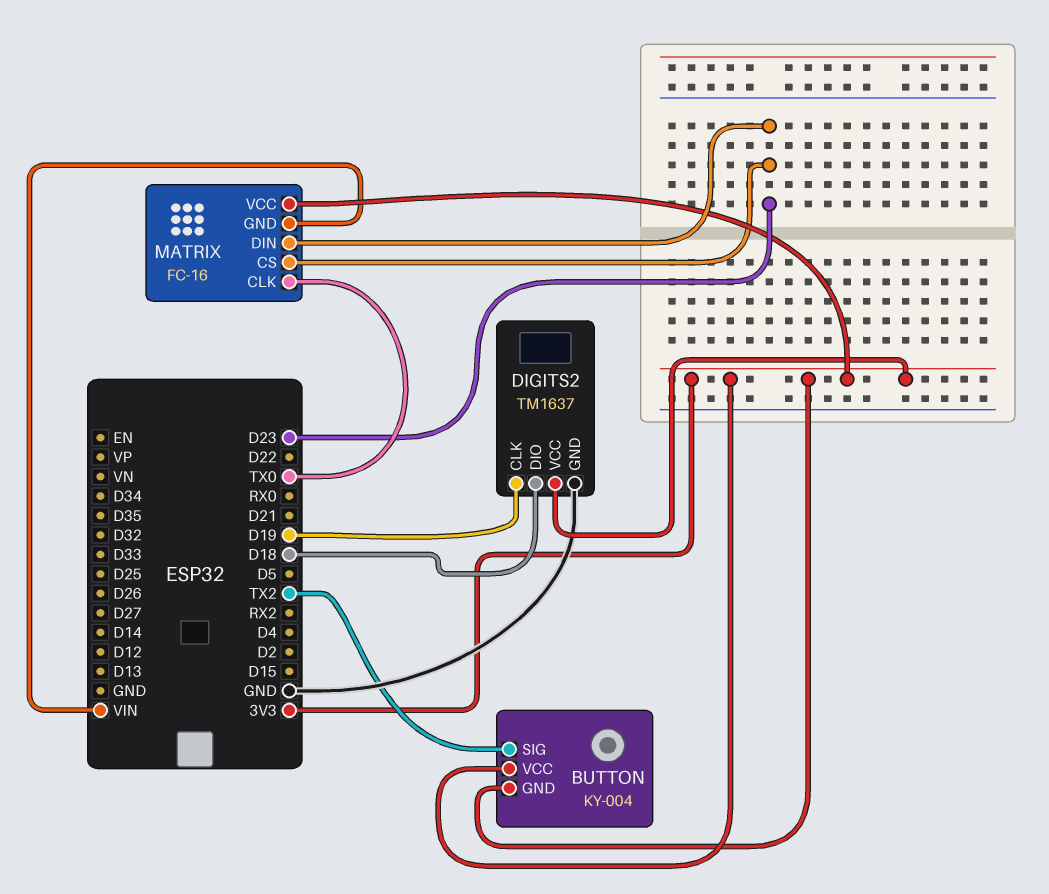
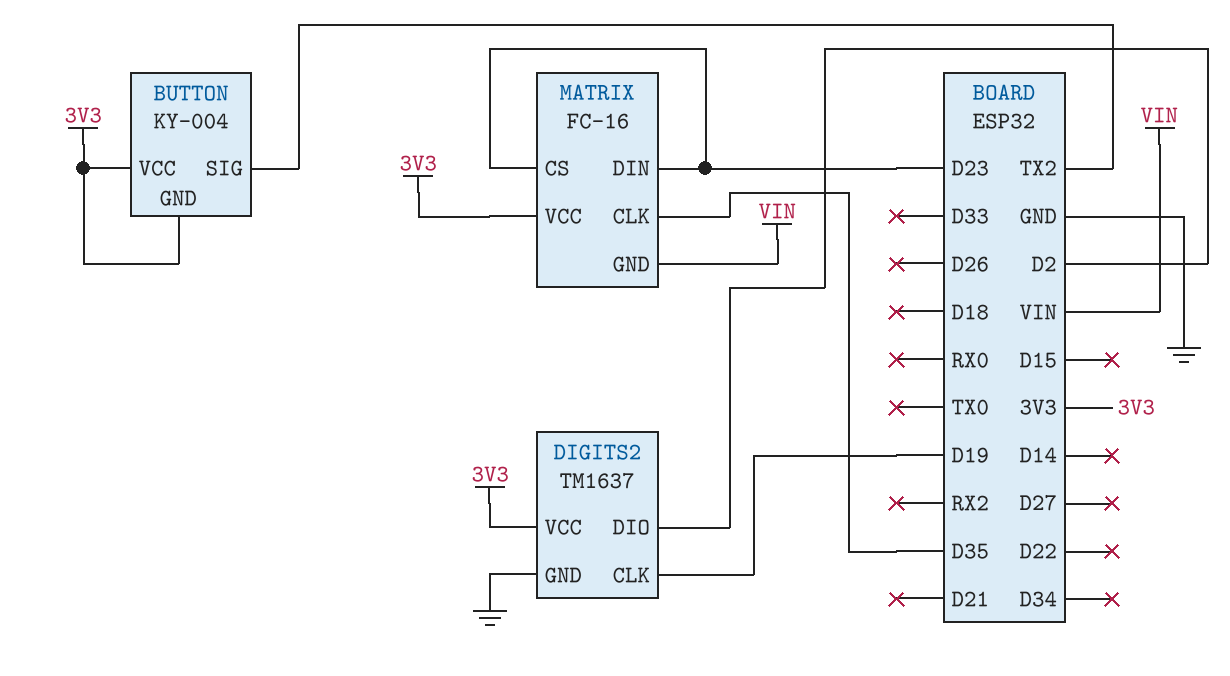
DIGITS2 pin DIO: D18 -> D2
MATRIX pin CLK: TX0 -> D35

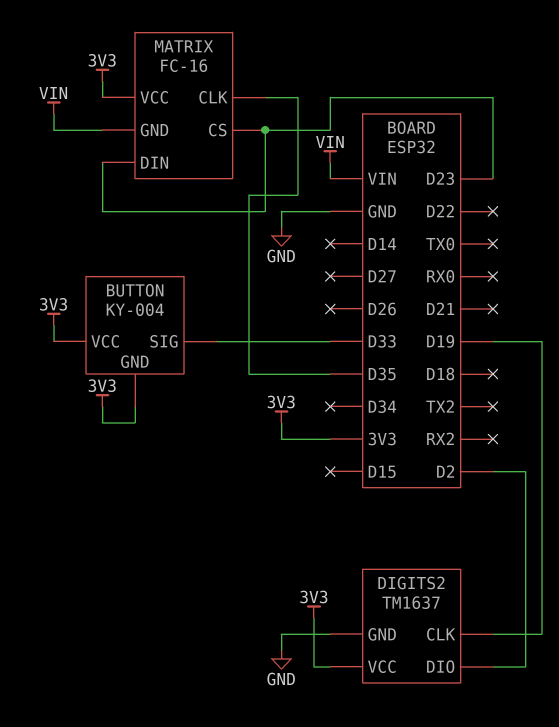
BUTTON pin SIG: TX2 -> D33

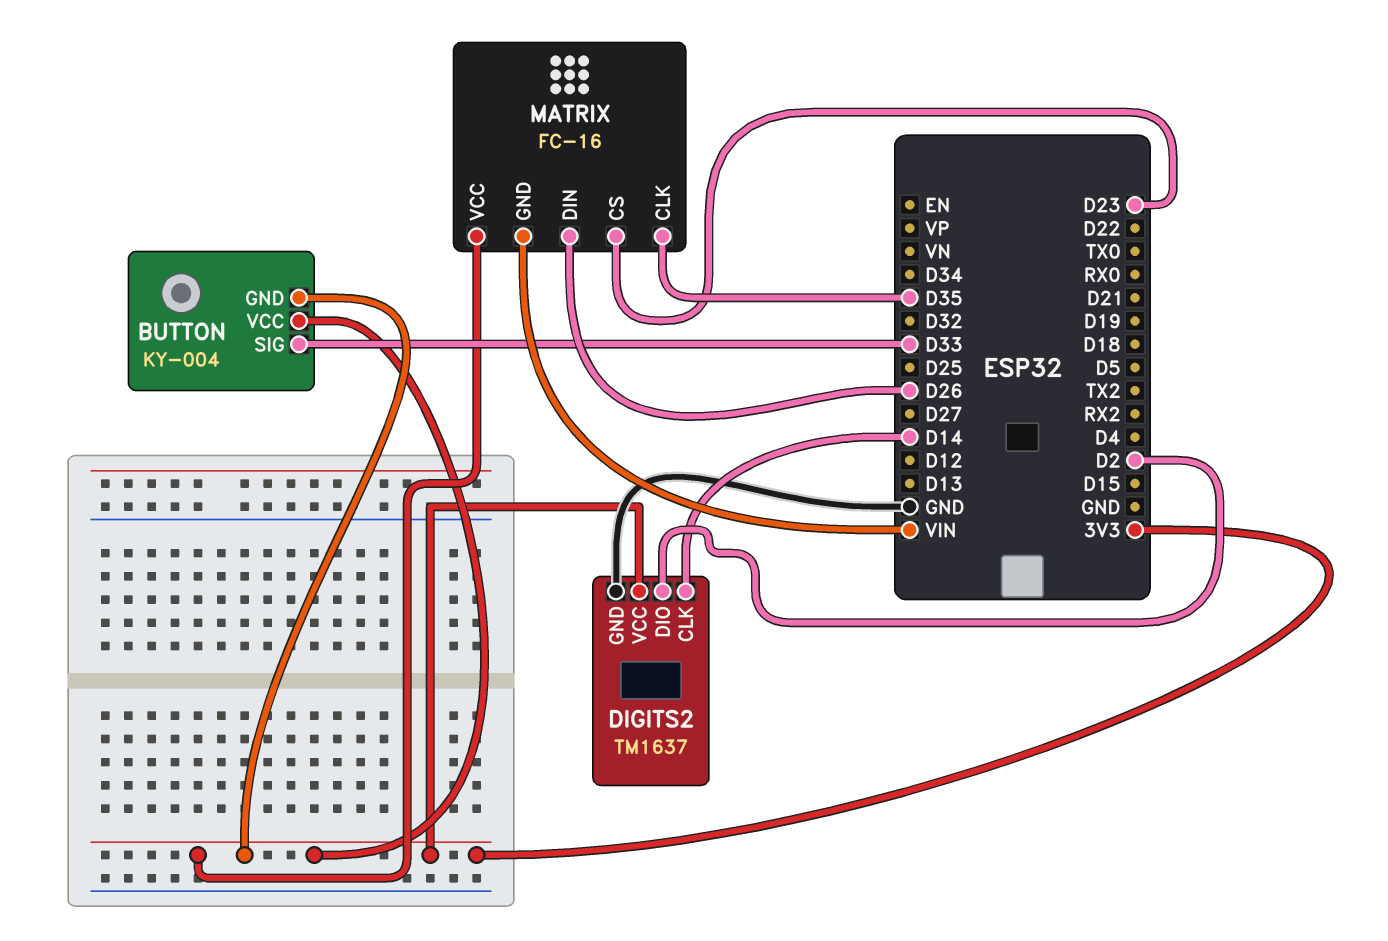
DIGITS2 pin CLK: D19 -> D14
MATRIX pin DIN: D23 -> D26

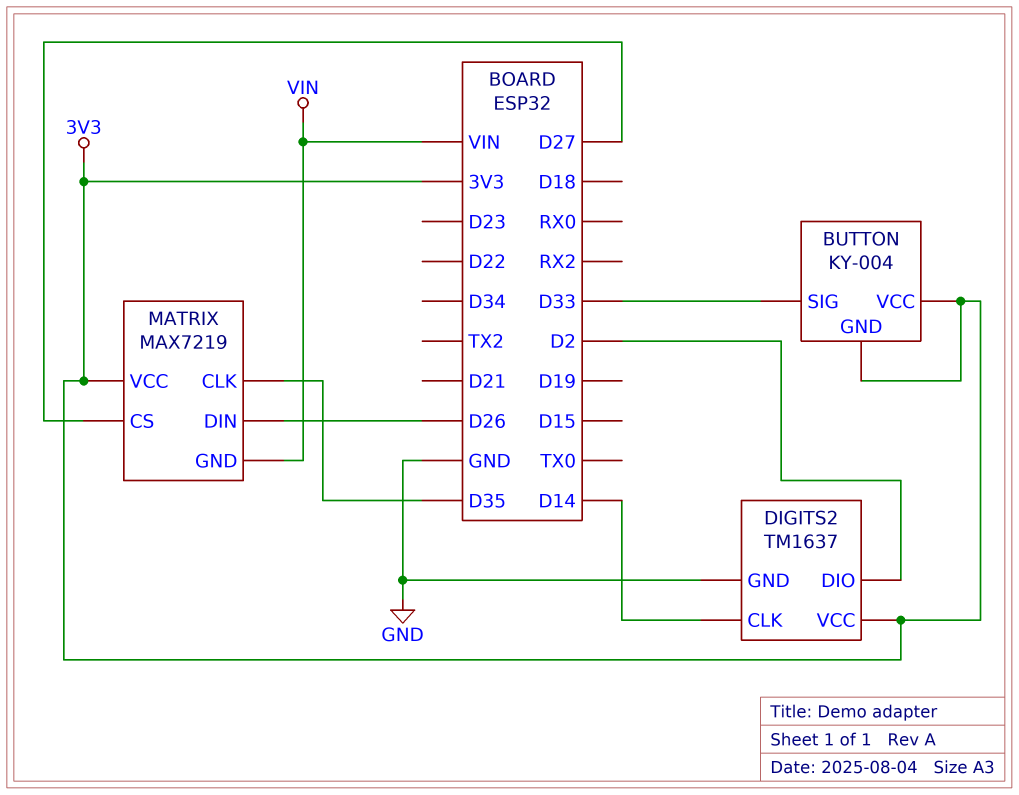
MATRIX: FC-16 -> MAX7219
MATRIX pin CS: D23 -> D27

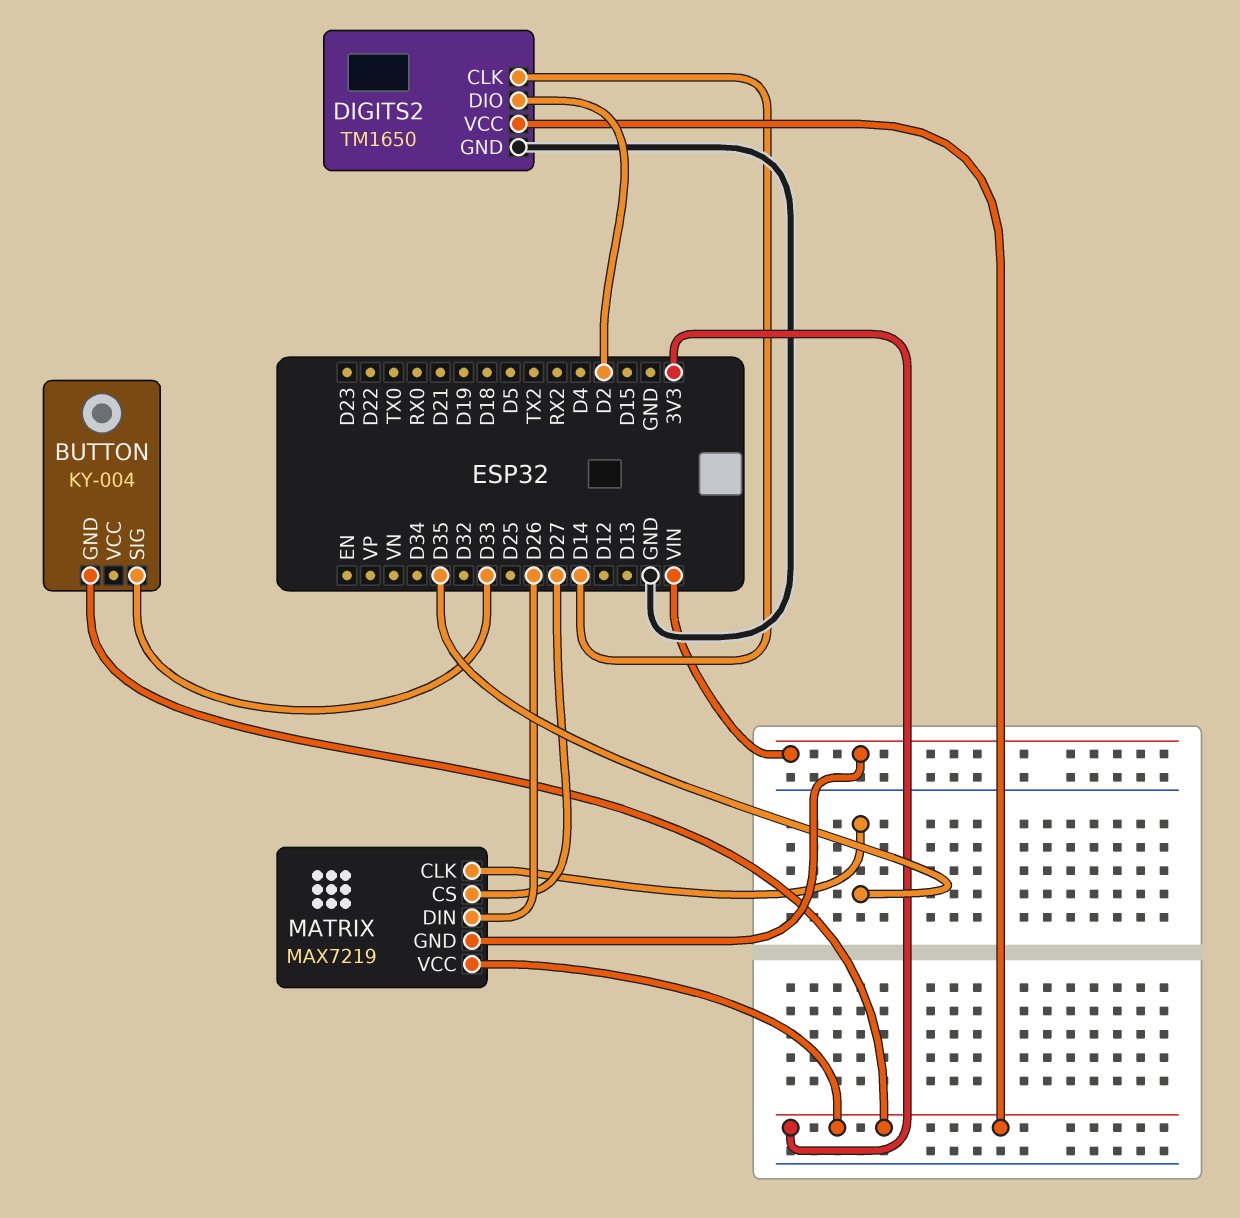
BUTTON pin VCC: 3V3 -> none
DIGITS2: TM1637 -> TM1650

